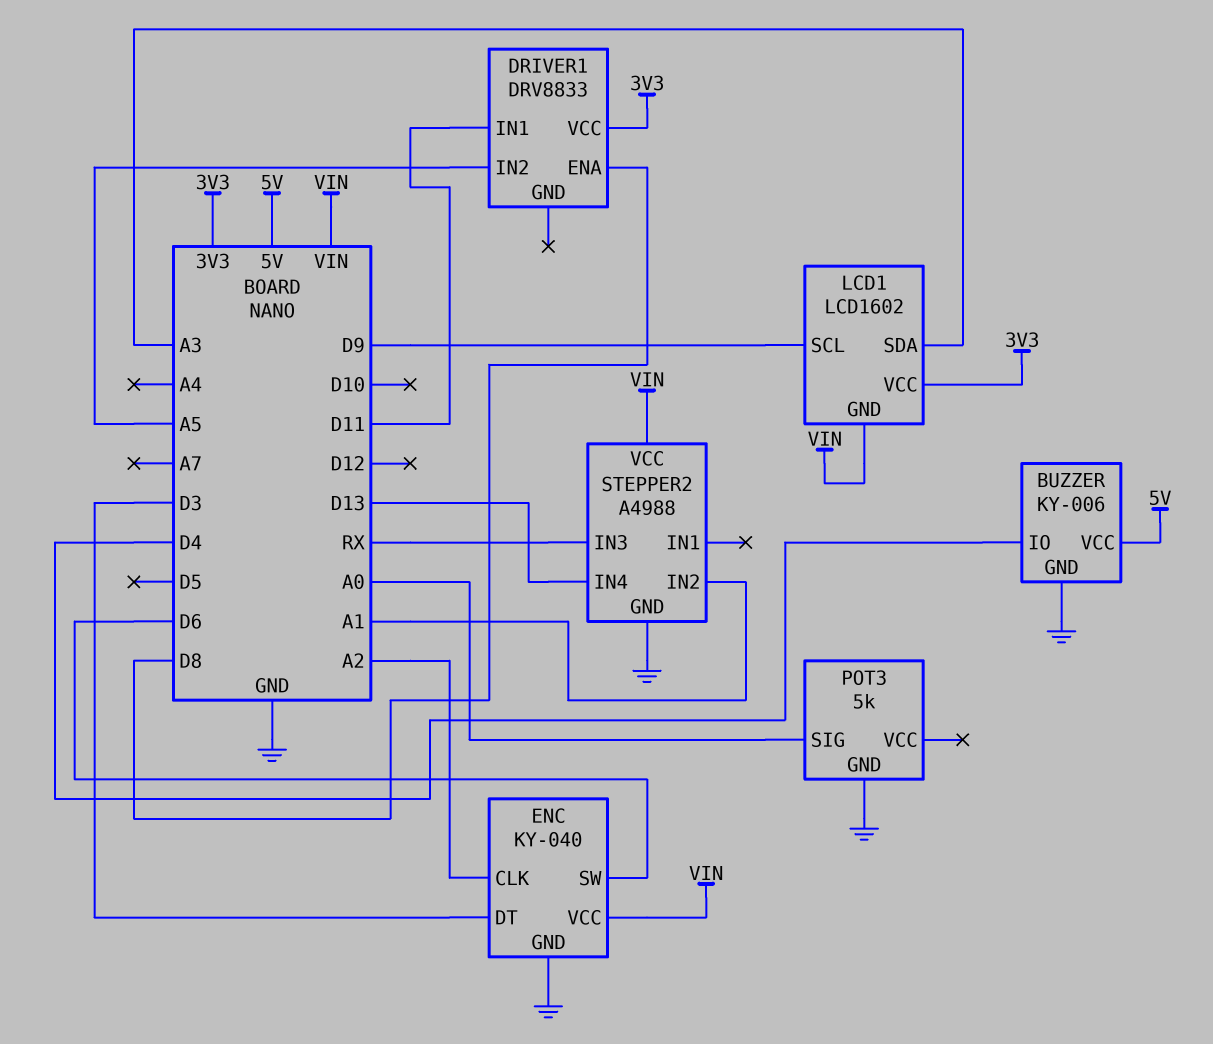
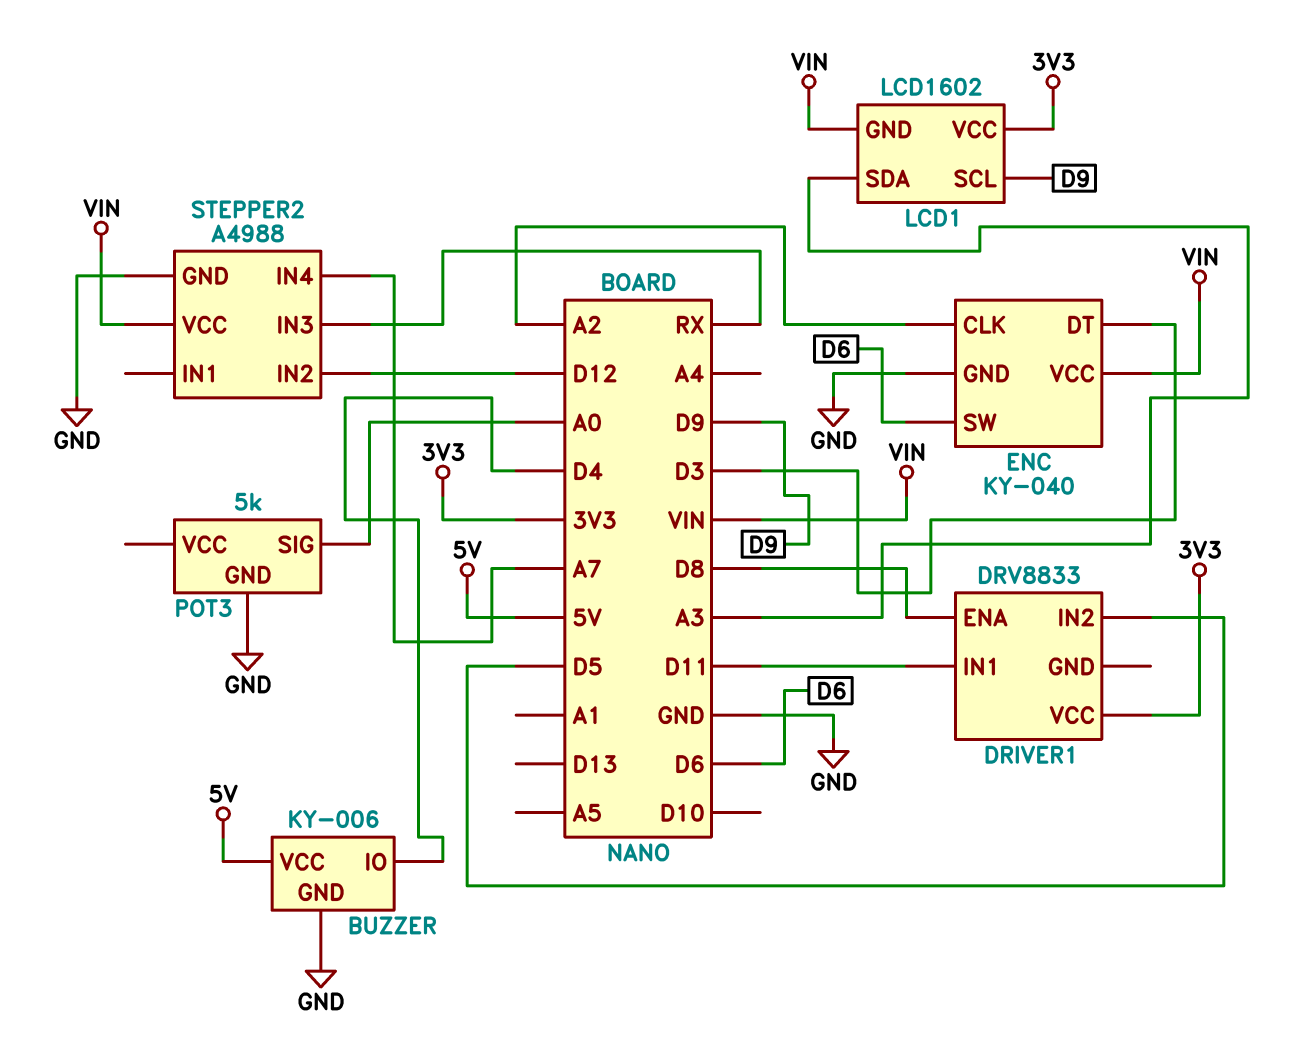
DRIVER1 pin IN2: A5 -> D5
STEPPER2 pin IN2: A1 -> D12
STEPPER2 pin IN4: D13 -> A7

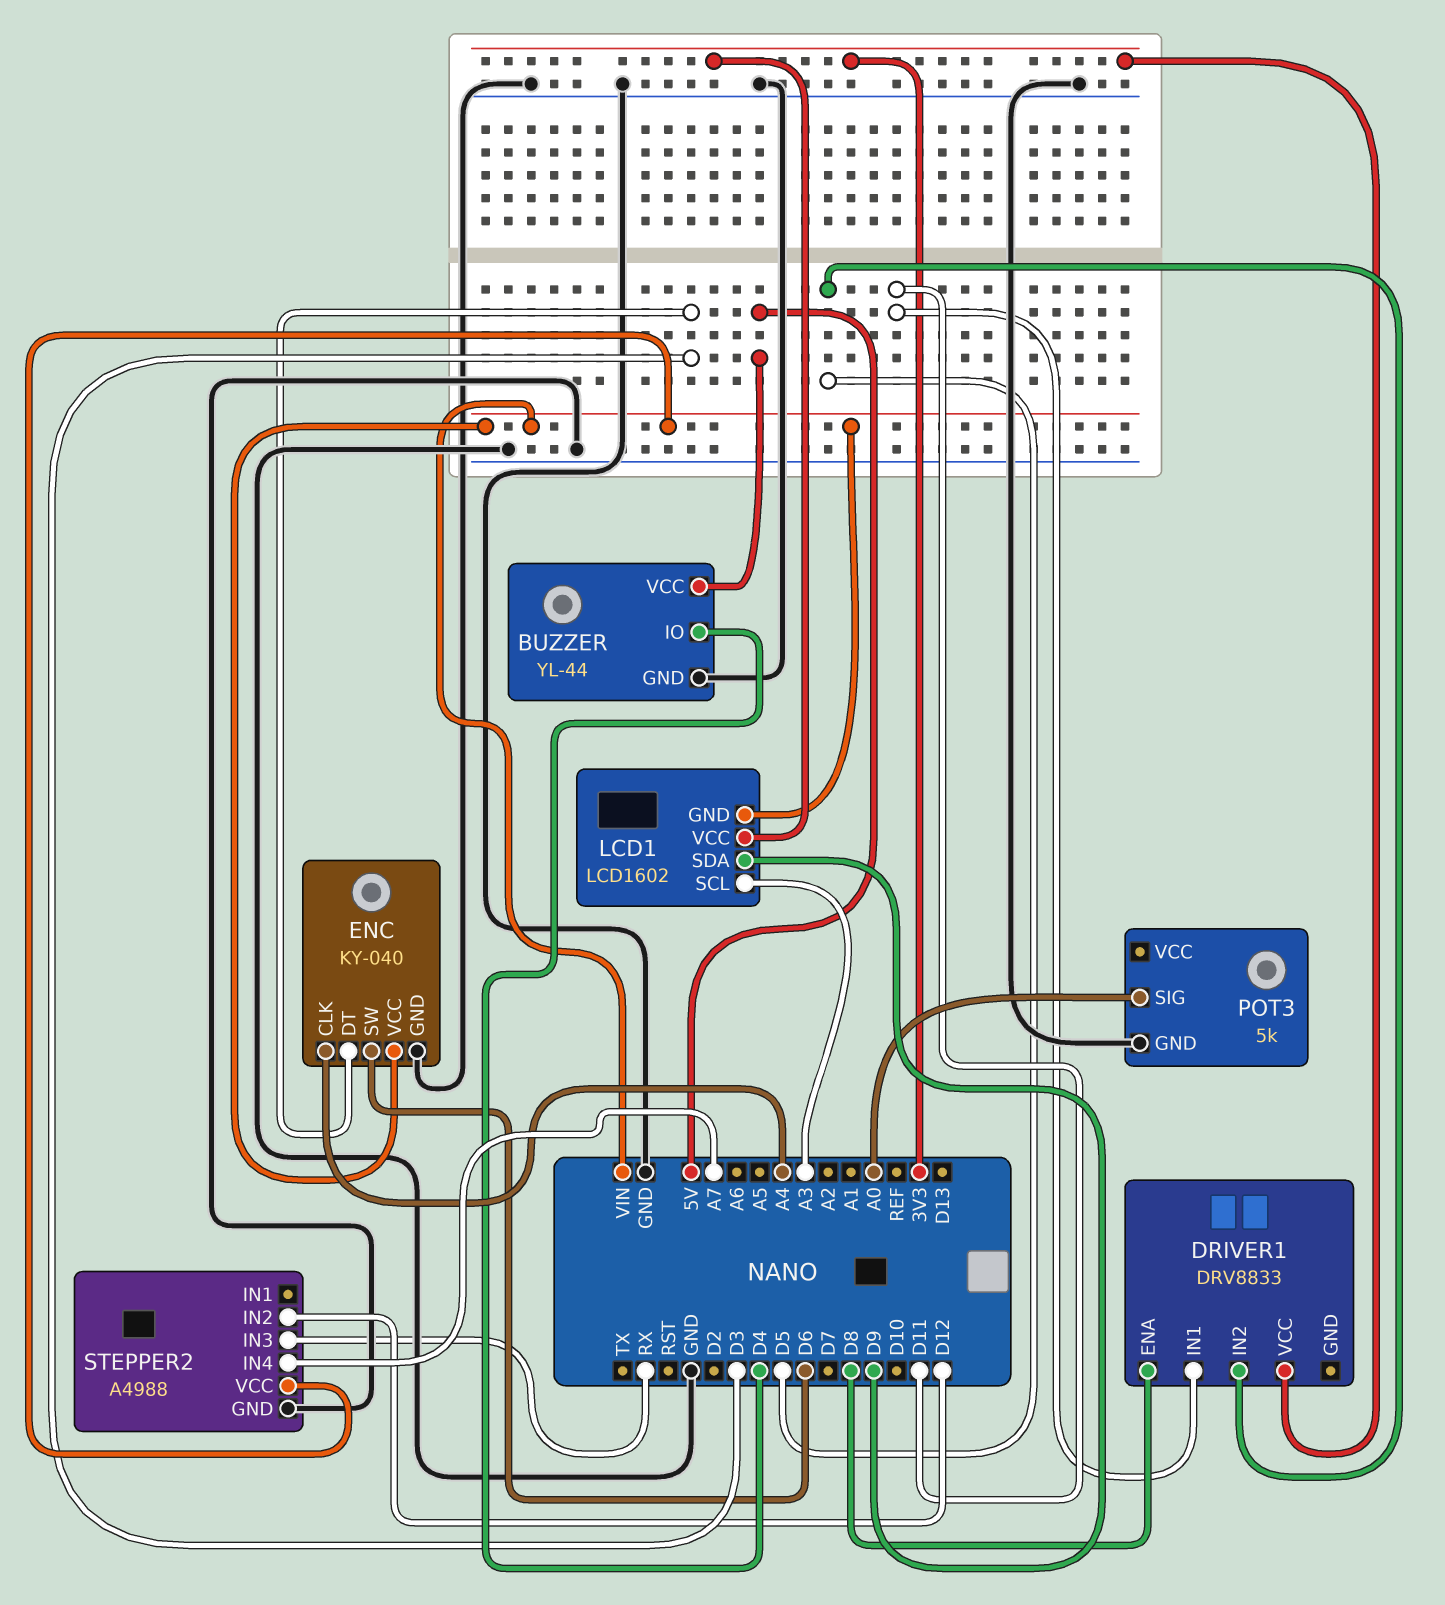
BUZZER: KY-006 -> YL-44
ENC pin CLK: A2 -> A4
LCD1 pin SCL: D9 -> A3
LCD1 pin SDA: A3 -> D9

